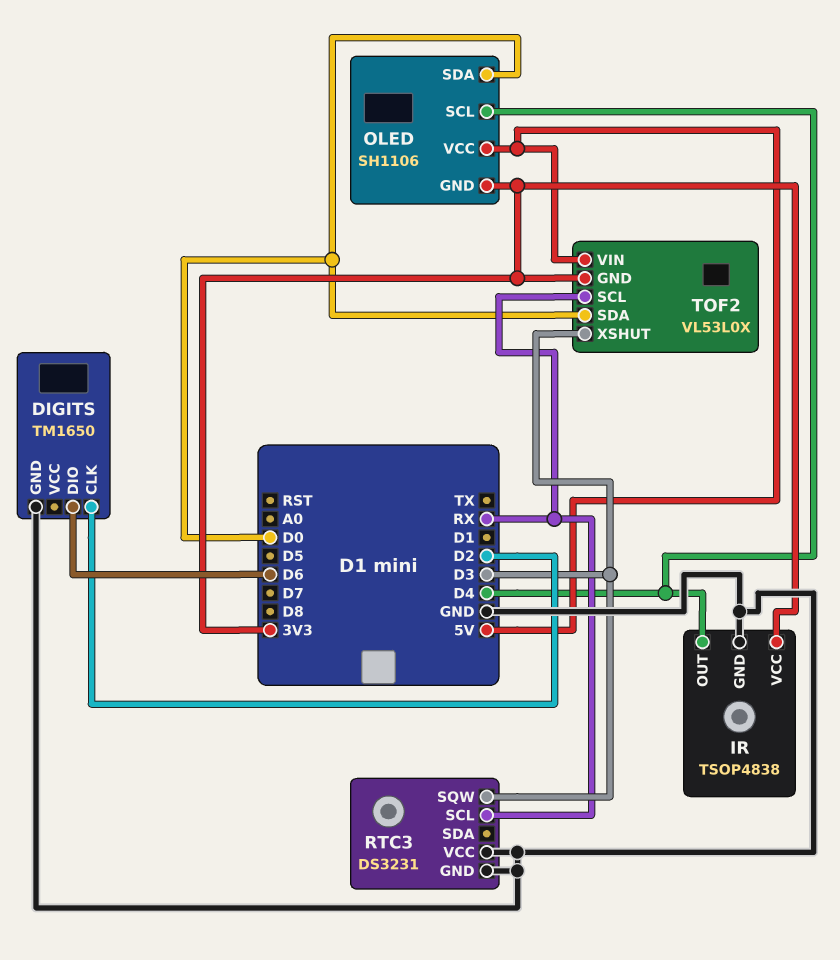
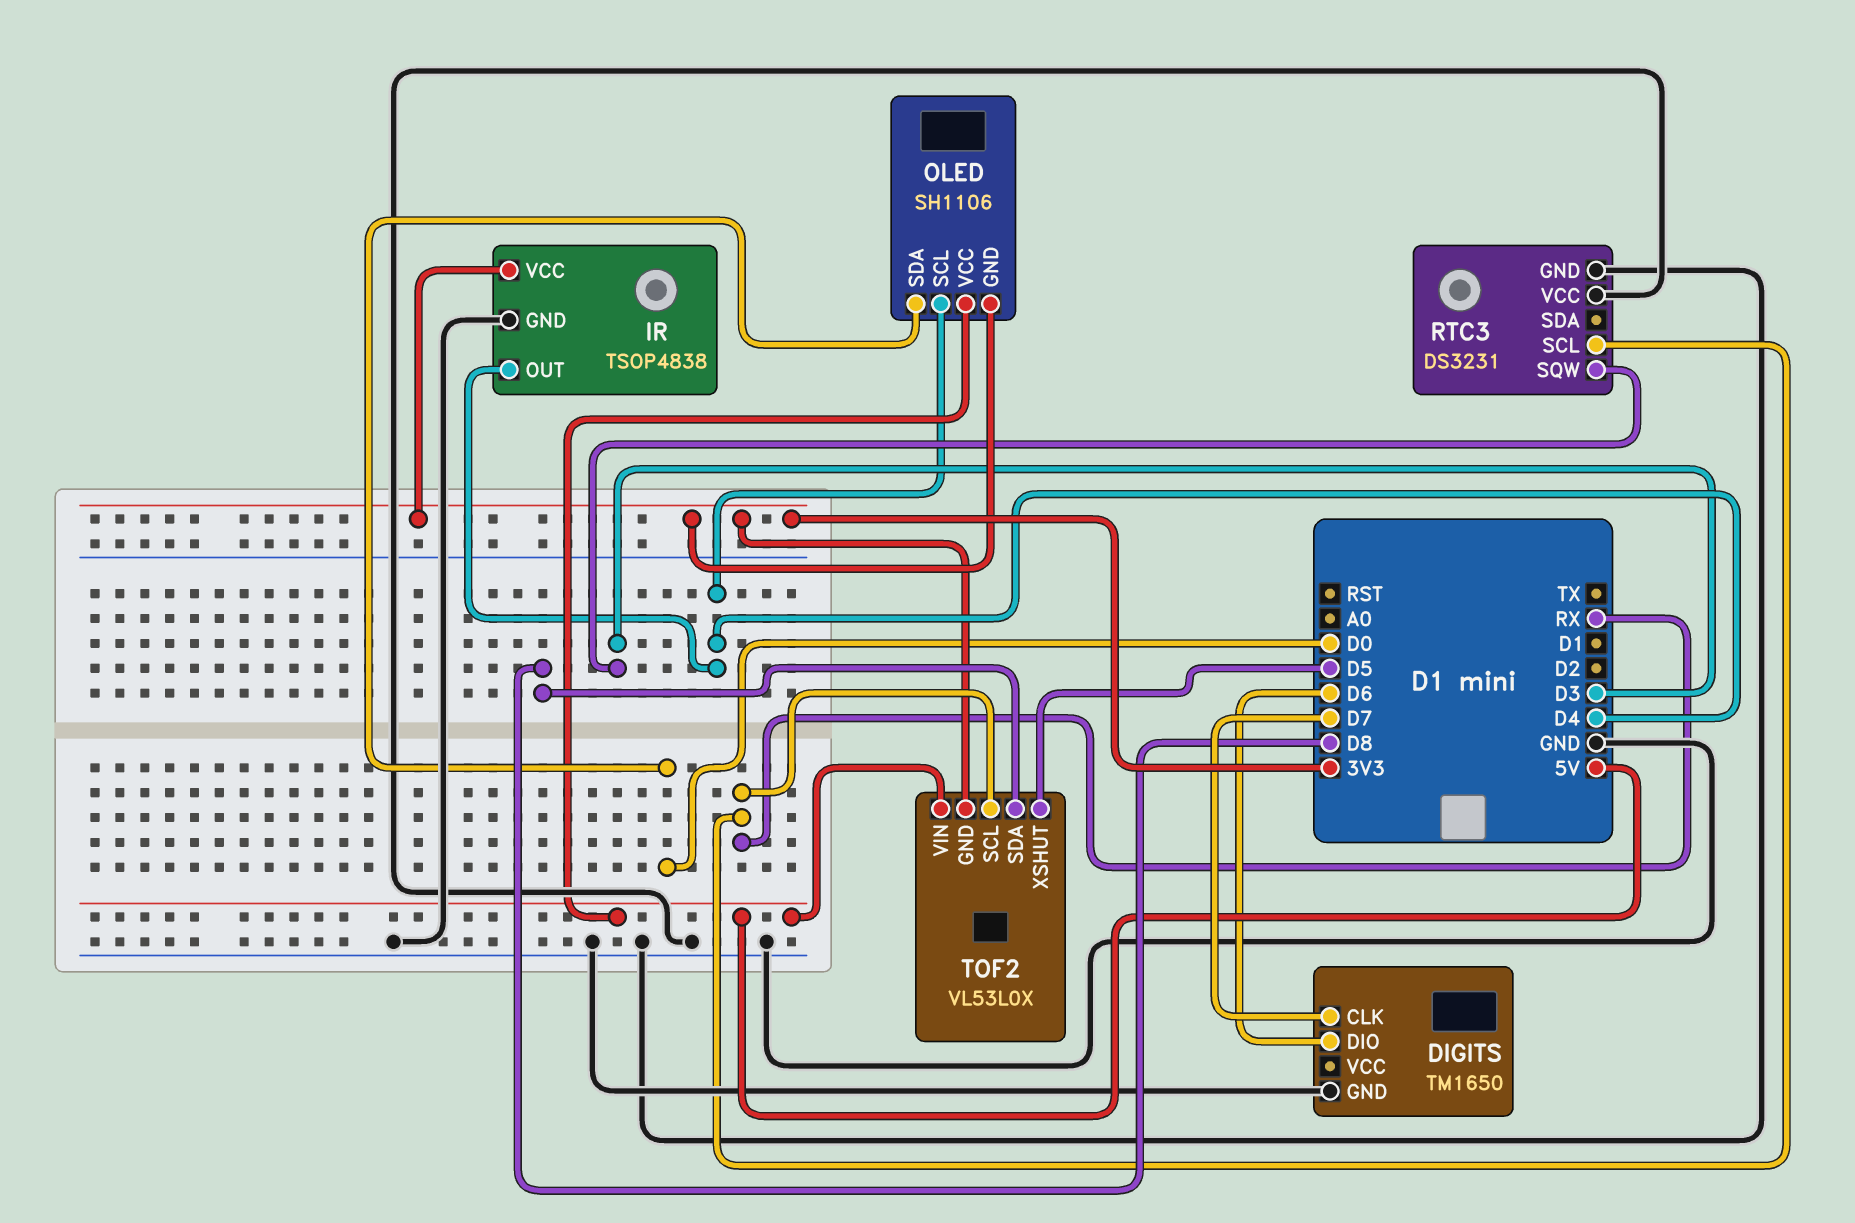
DIGITS pin CLK: D2 -> D7
TOF2 pin SDA: D0 -> D8
TOF2 pin XSHUT: D3 -> D5

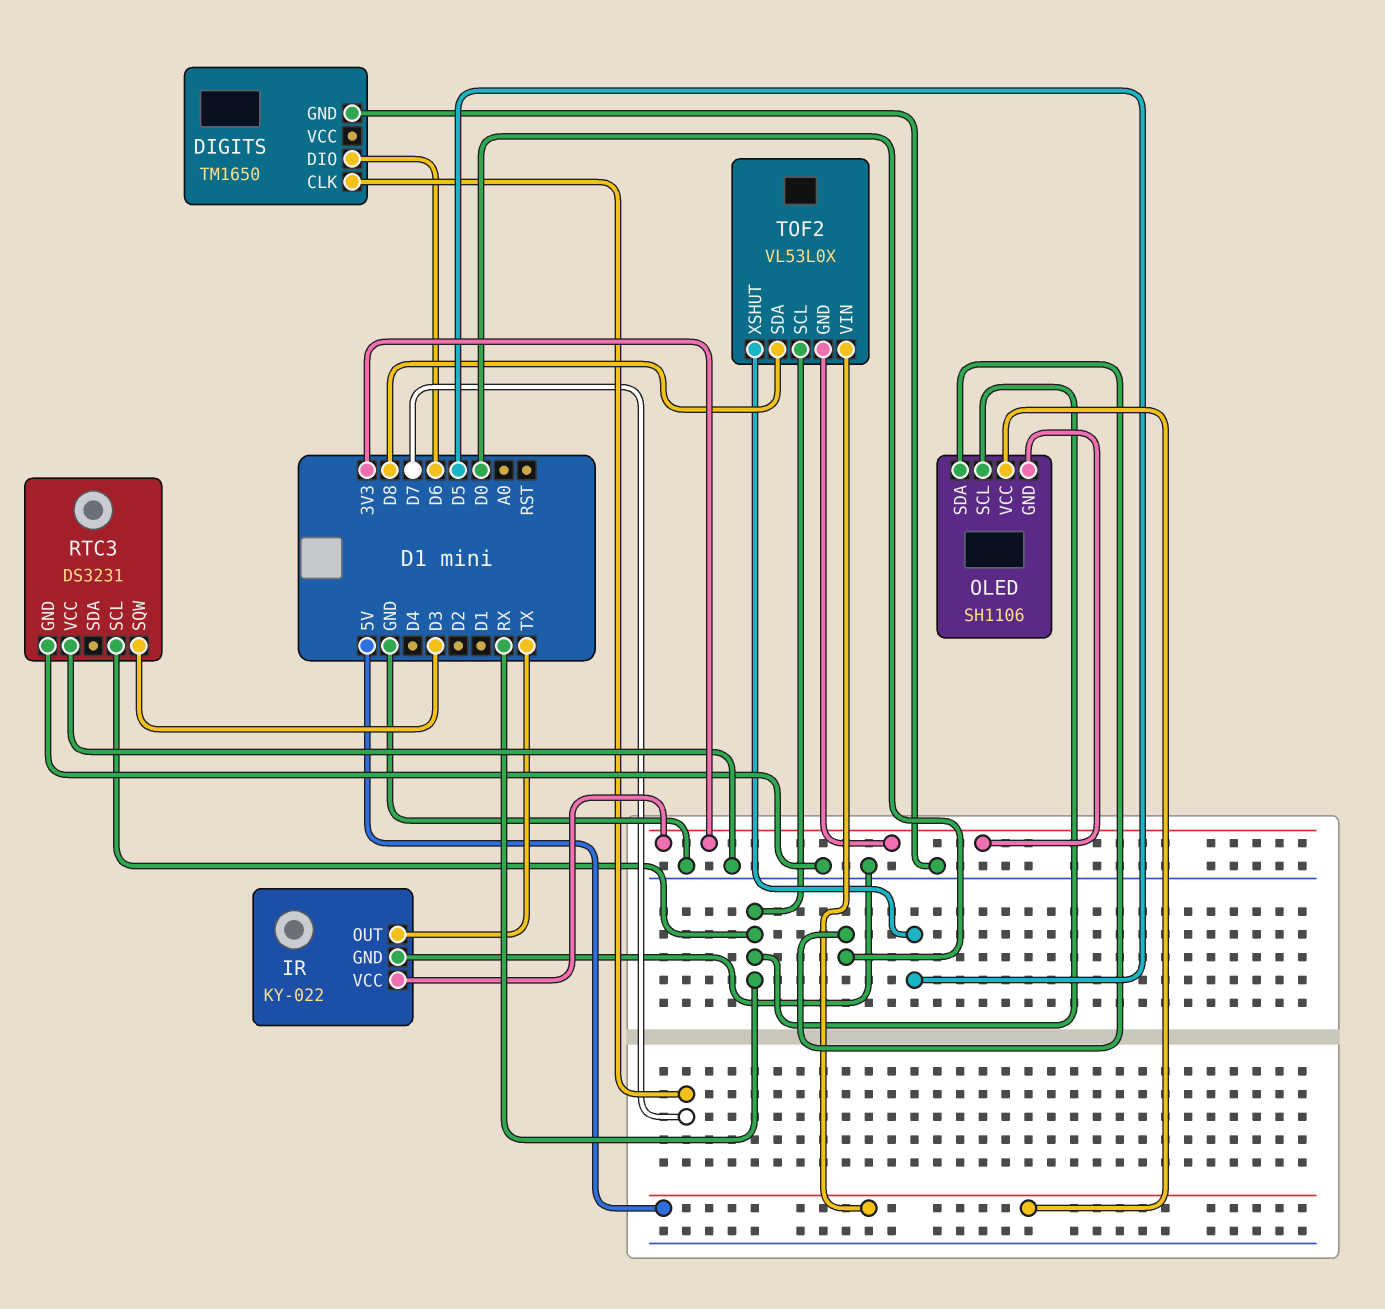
IR: TSOP4838 -> KY-022
IR pin OUT: D4 -> TX
OLED pin SCL: D4 -> RX

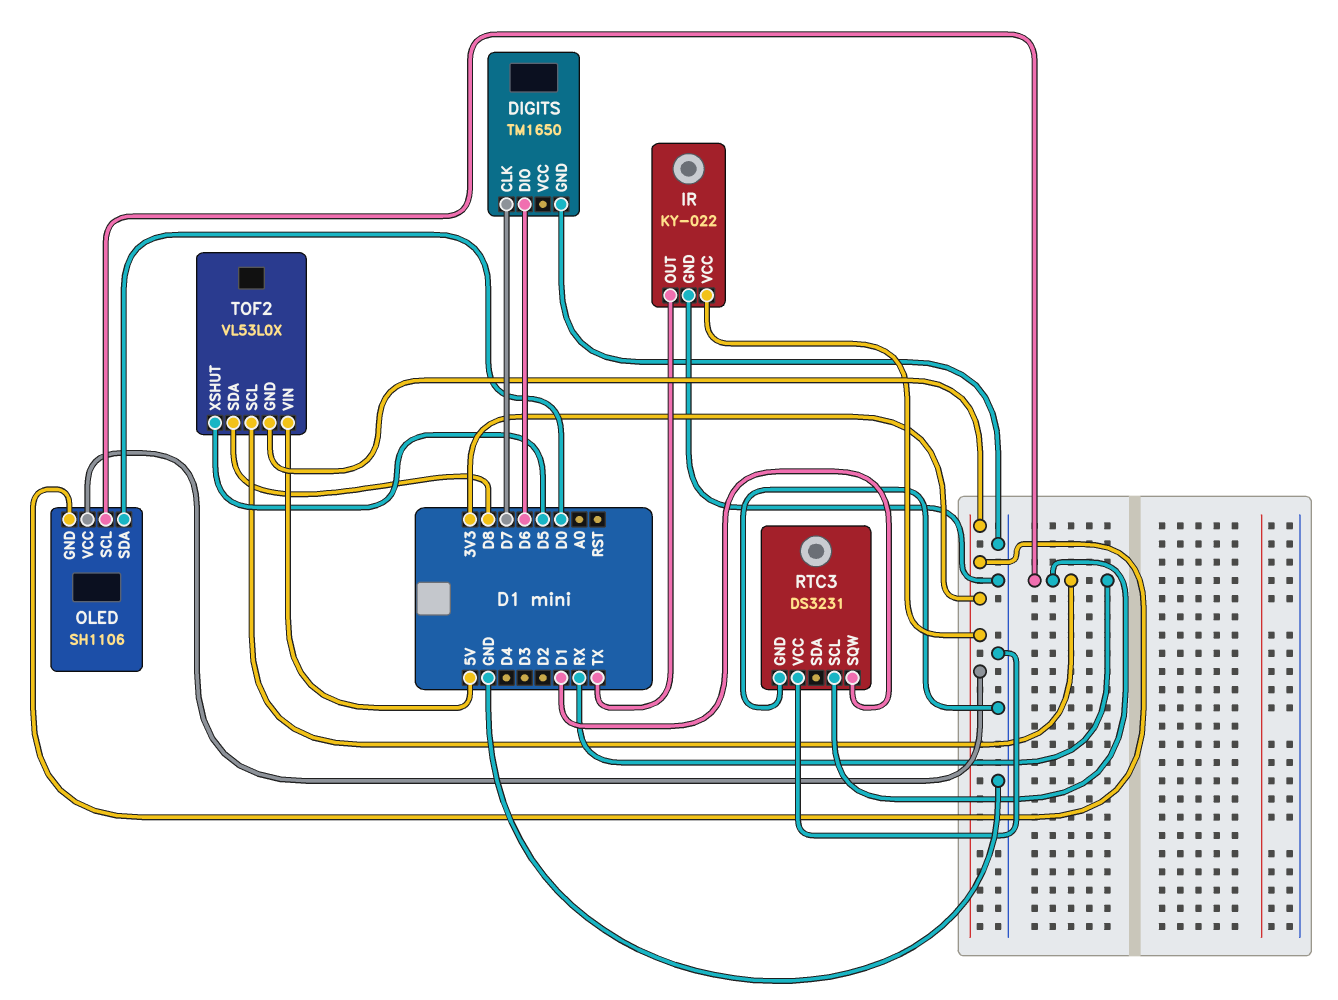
OLED pin VCC: 5V -> 3V3
RTC3 pin SQW: D3 -> D1

